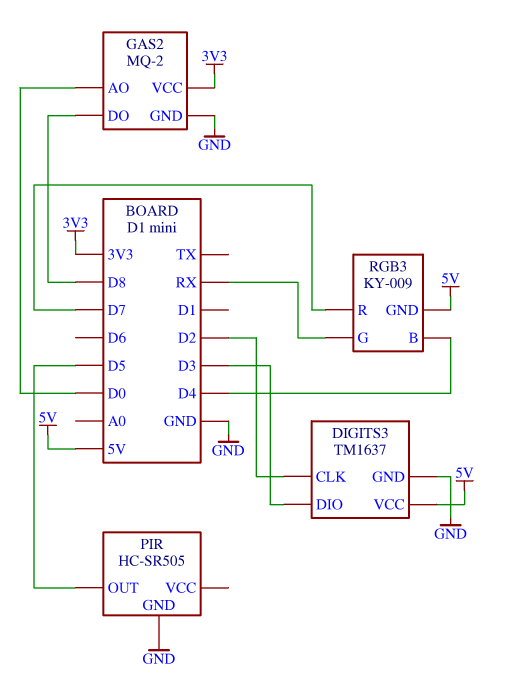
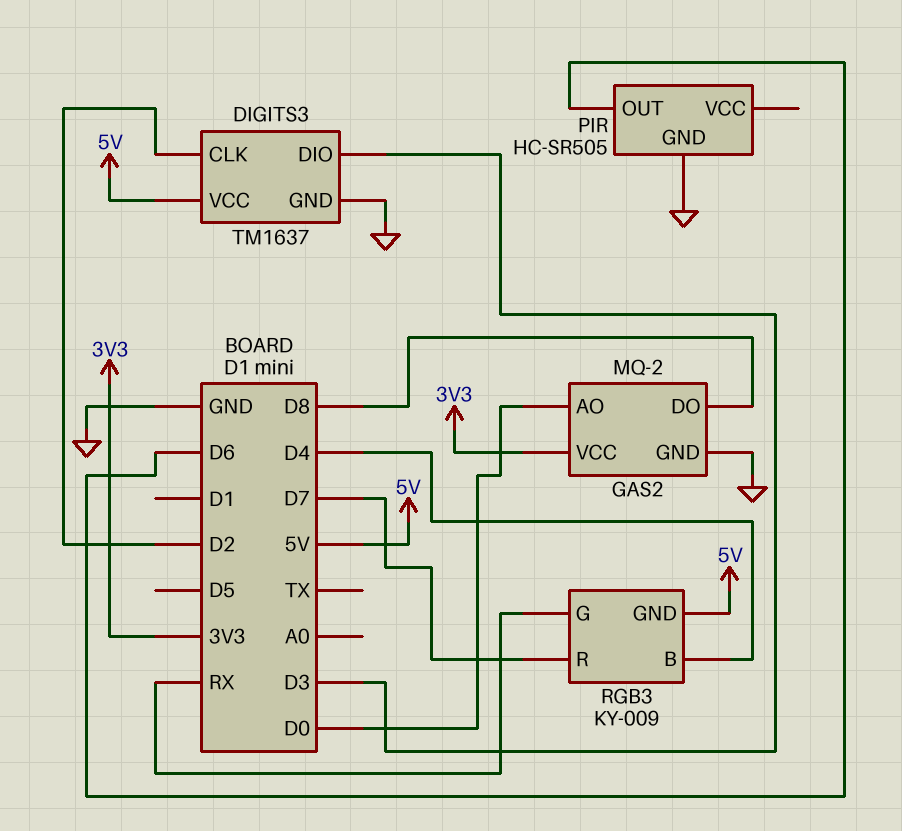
PIR pin OUT: D5 -> D6

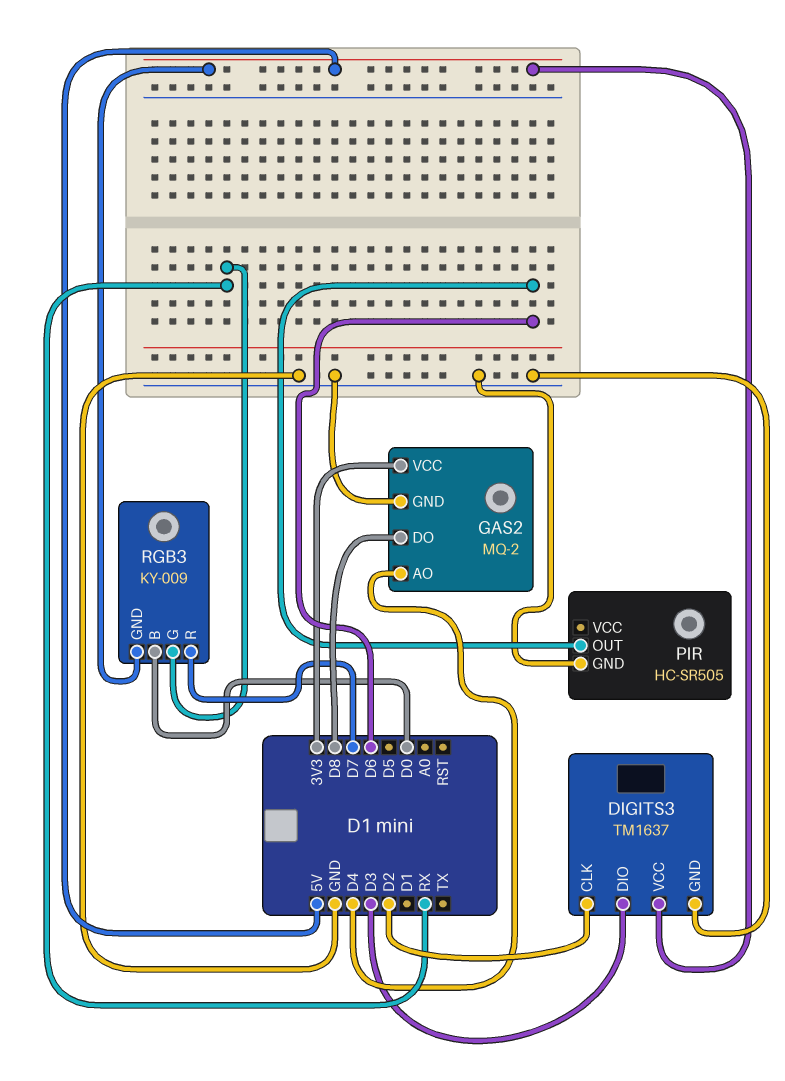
GAS2 pin AO: D0 -> D4
RGB3 pin B: D4 -> D0

